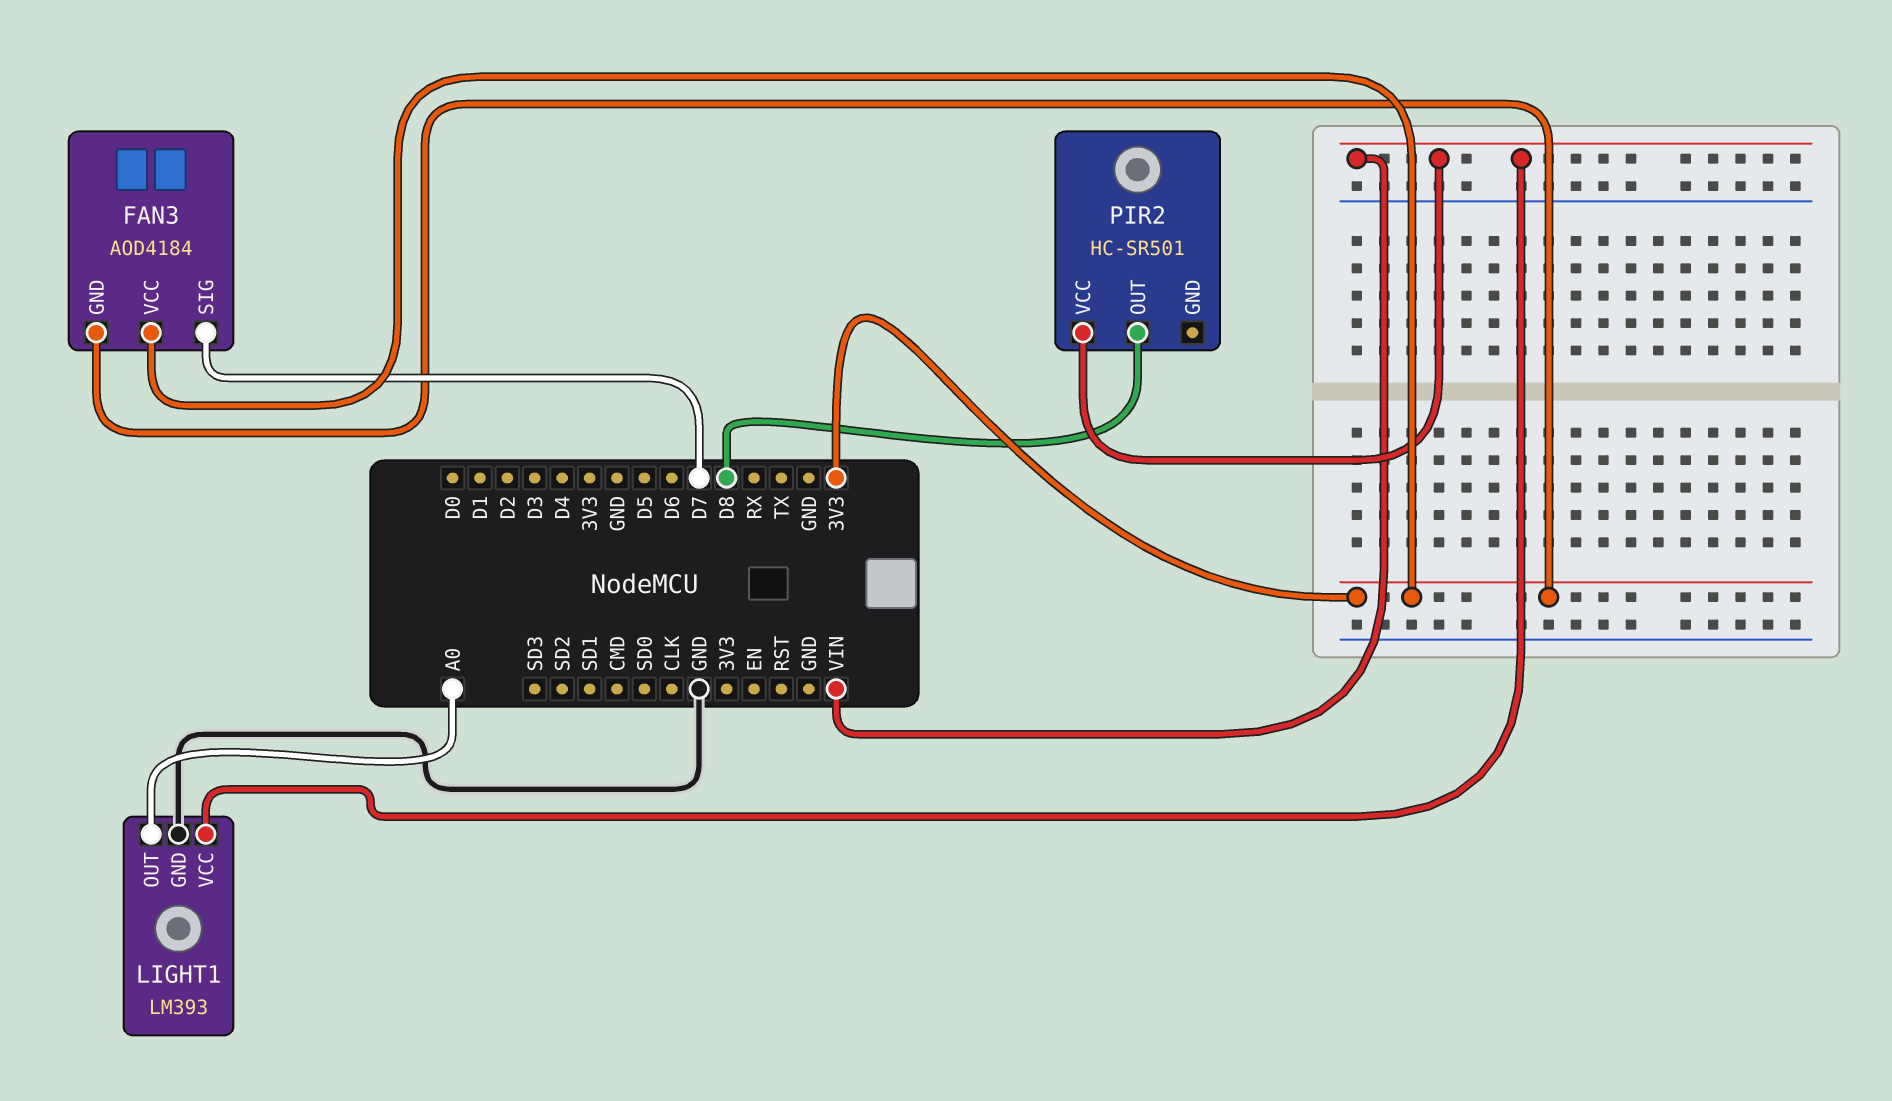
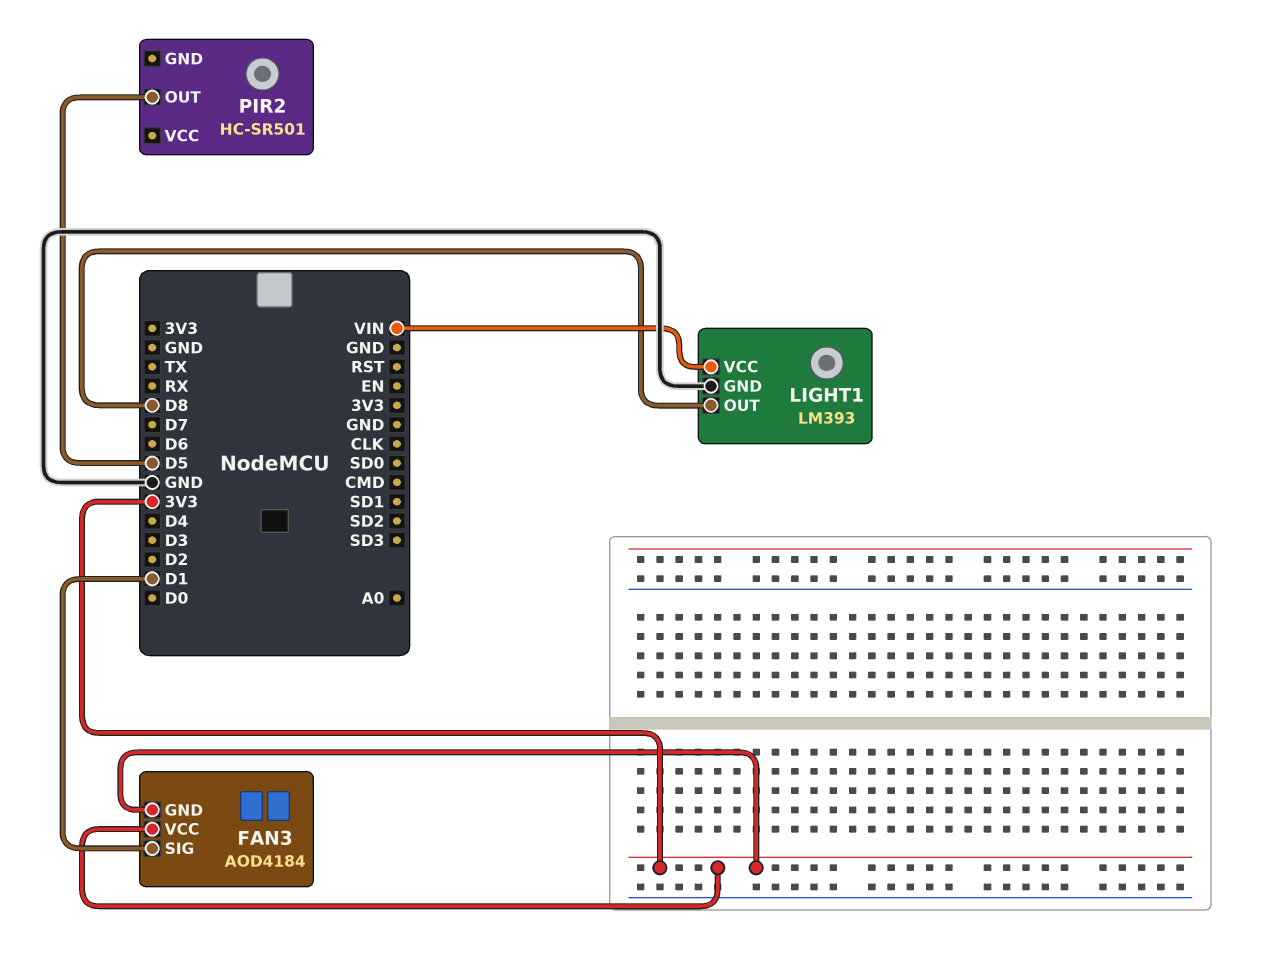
FAN3 pin SIG: D7 -> D1
LIGHT1 pin OUT: A0 -> D8
PIR2 pin OUT: D8 -> D5
PIR2 pin VCC: VIN -> none

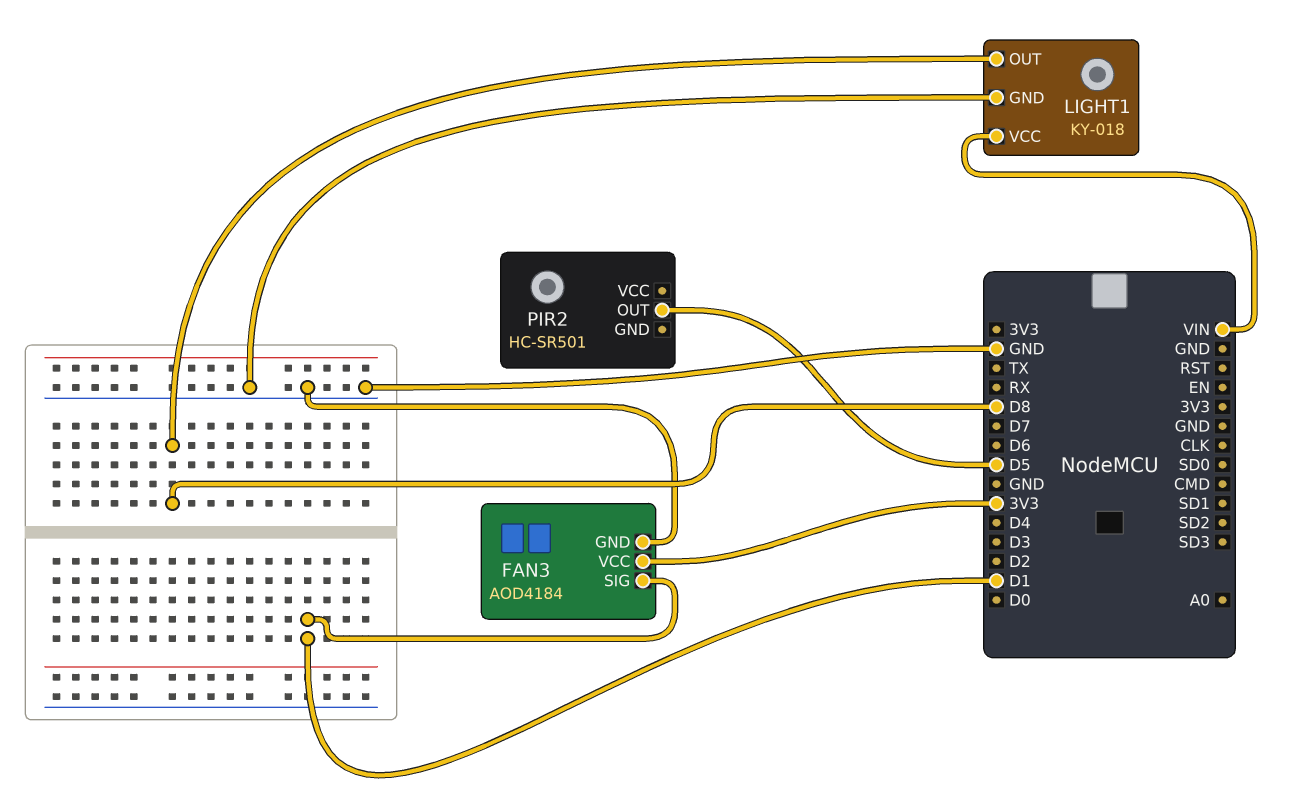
FAN3 pin GND: 3V3 -> GND
LIGHT1: LM393 -> KY-018

